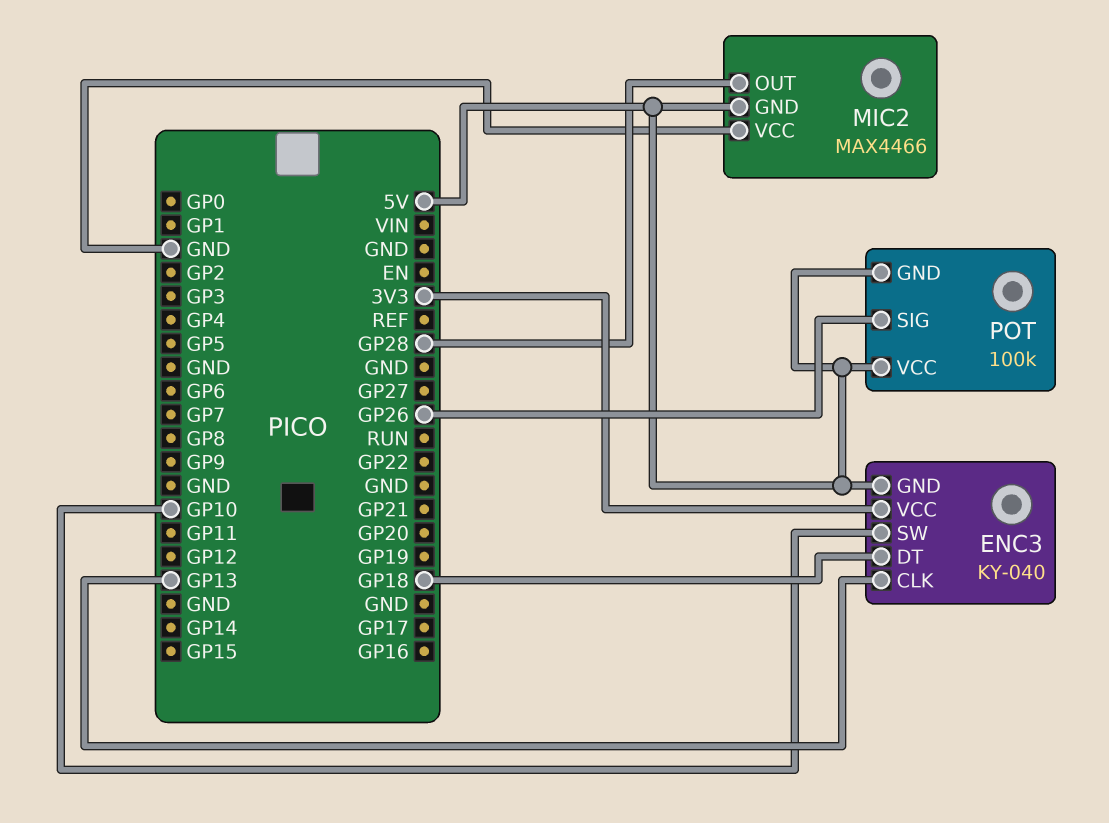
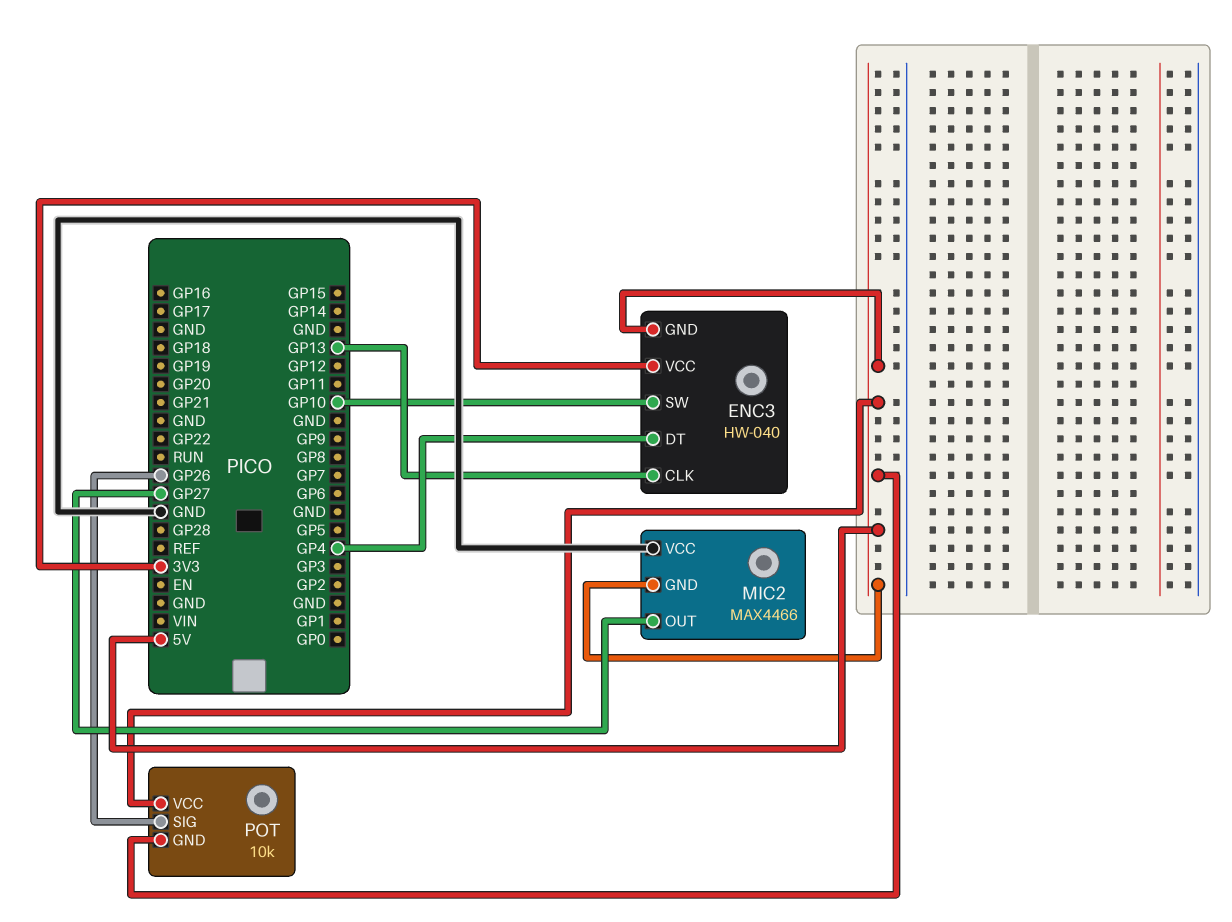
ENC3: KY-040 -> HW-040
ENC3 pin DT: GP18 -> GP4
MIC2 pin OUT: GP28 -> GP27
POT: 100k -> 10k

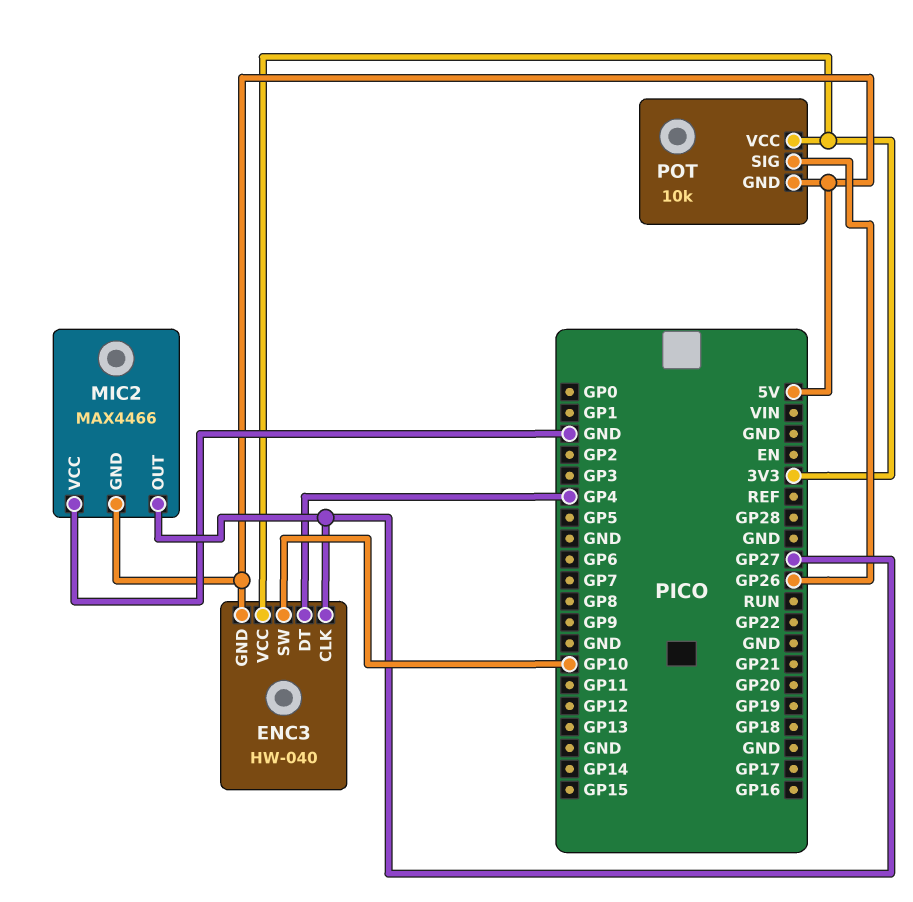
ENC3 pin CLK: GP13 -> GP27
POT pin VCC: 5V -> 3V3

